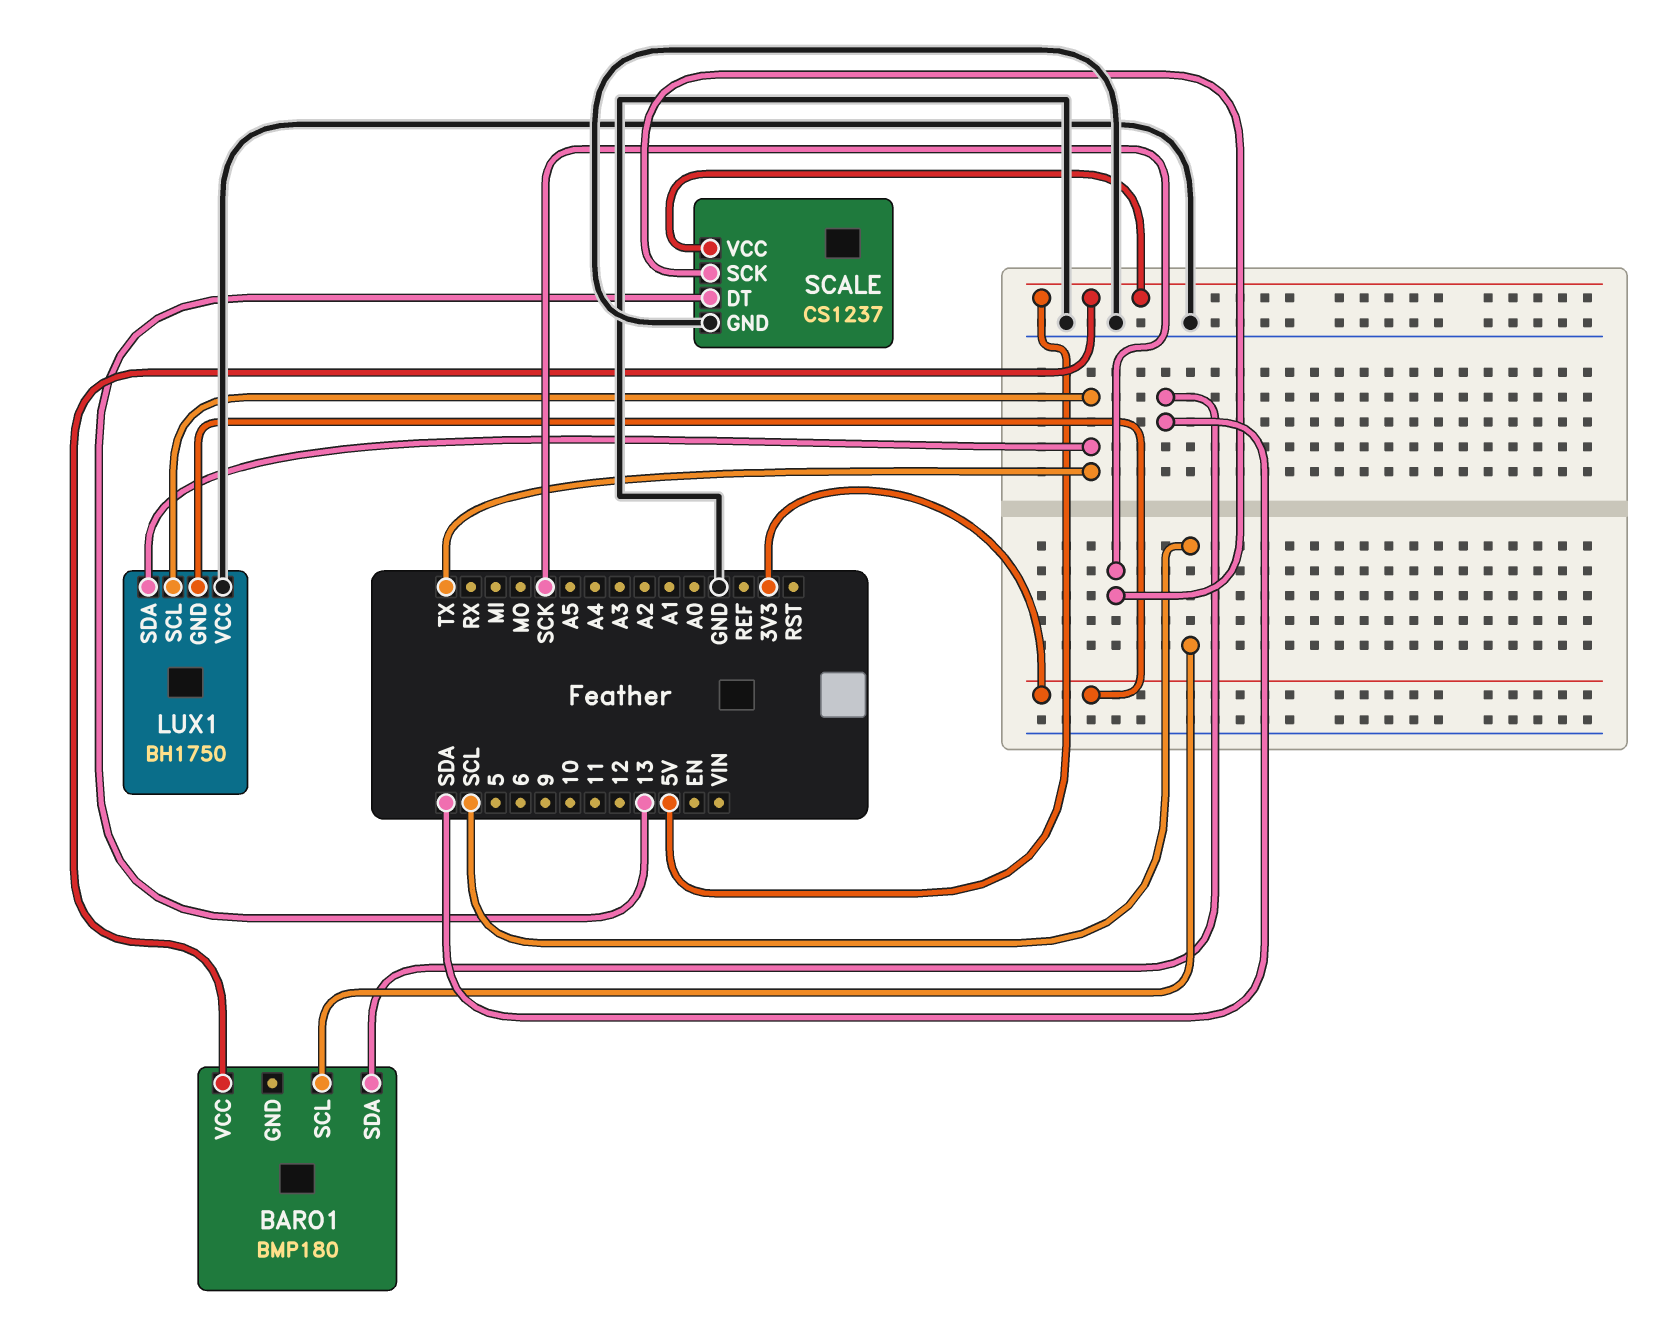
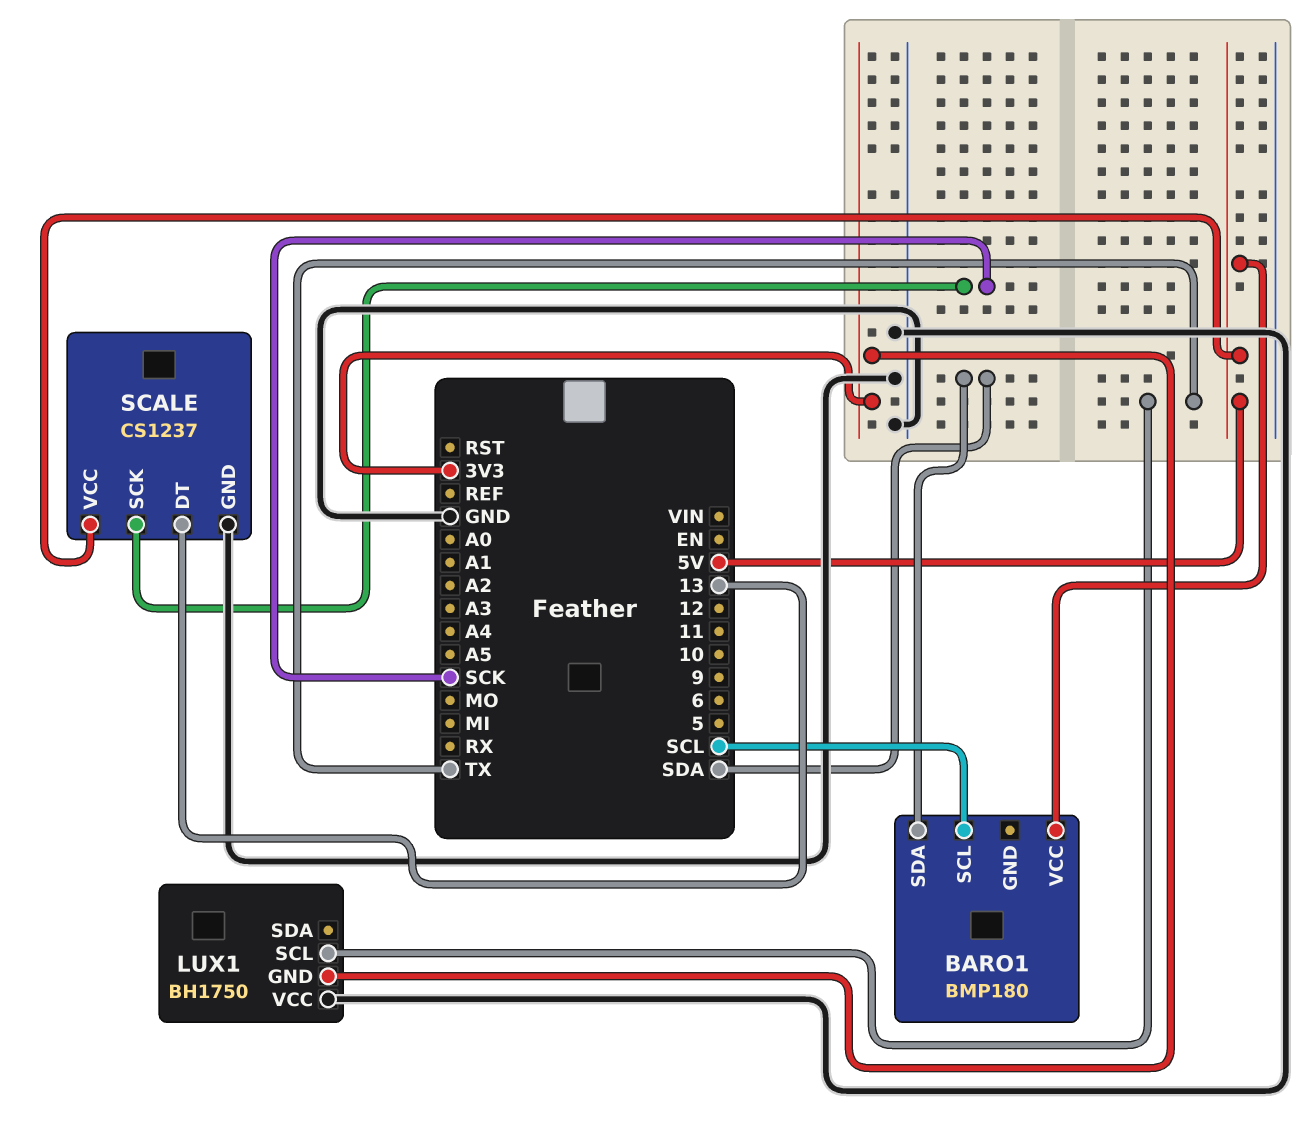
LUX1 pin SDA: TX -> none

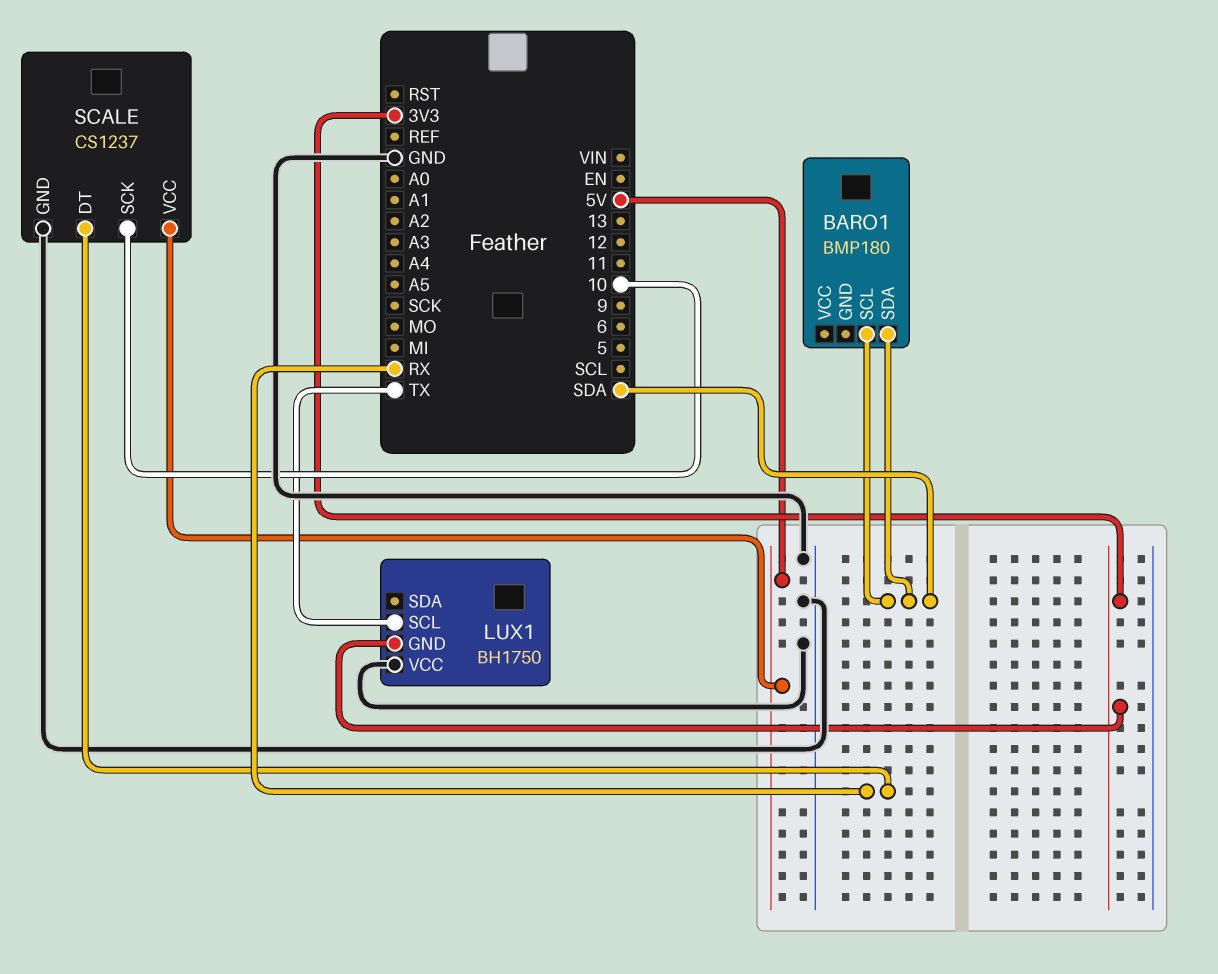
BARO1 pin SCL: SCL -> SDA
BARO1 pin VCC: 5V -> none
SCALE pin DT: 13 -> RX
SCALE pin SCK: SCK -> 10

